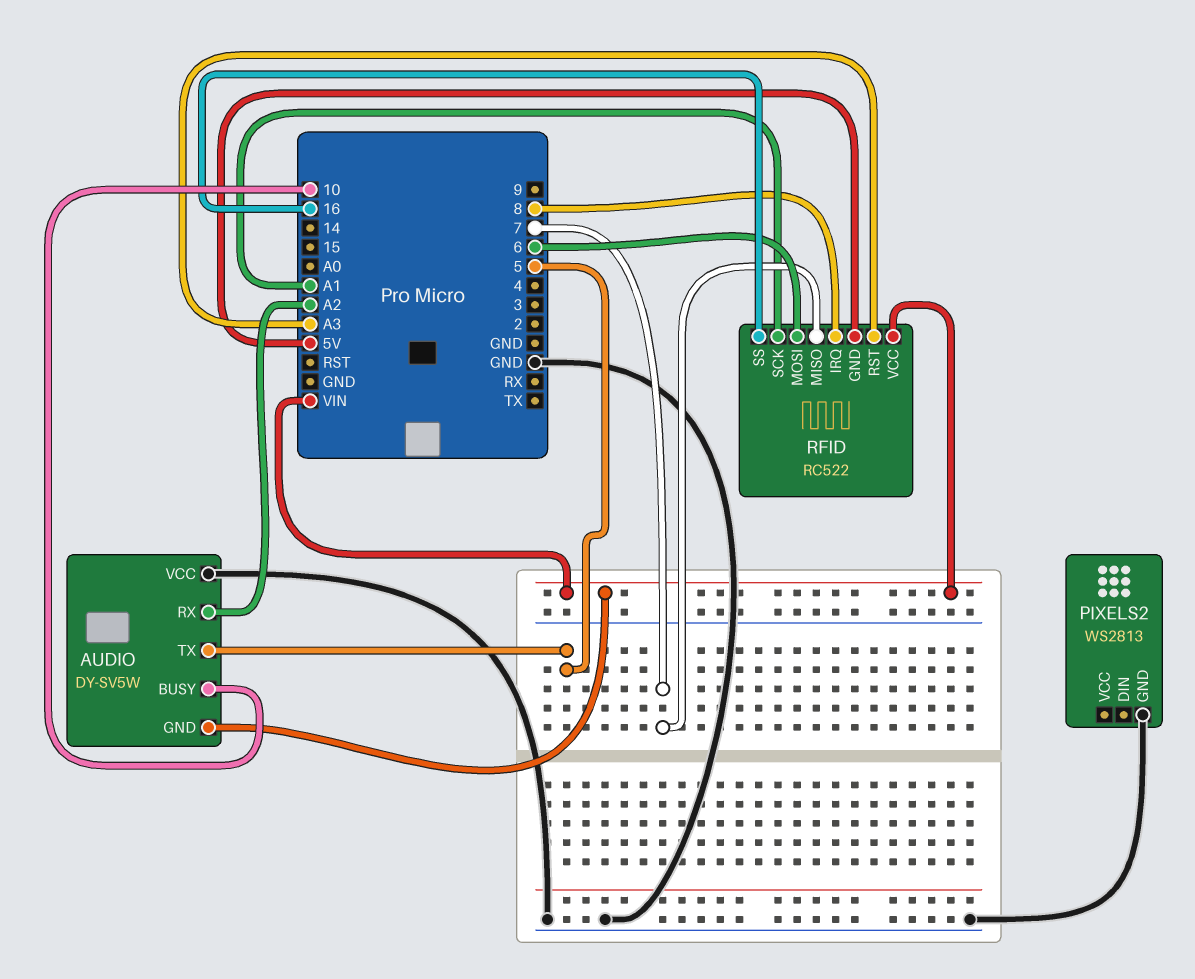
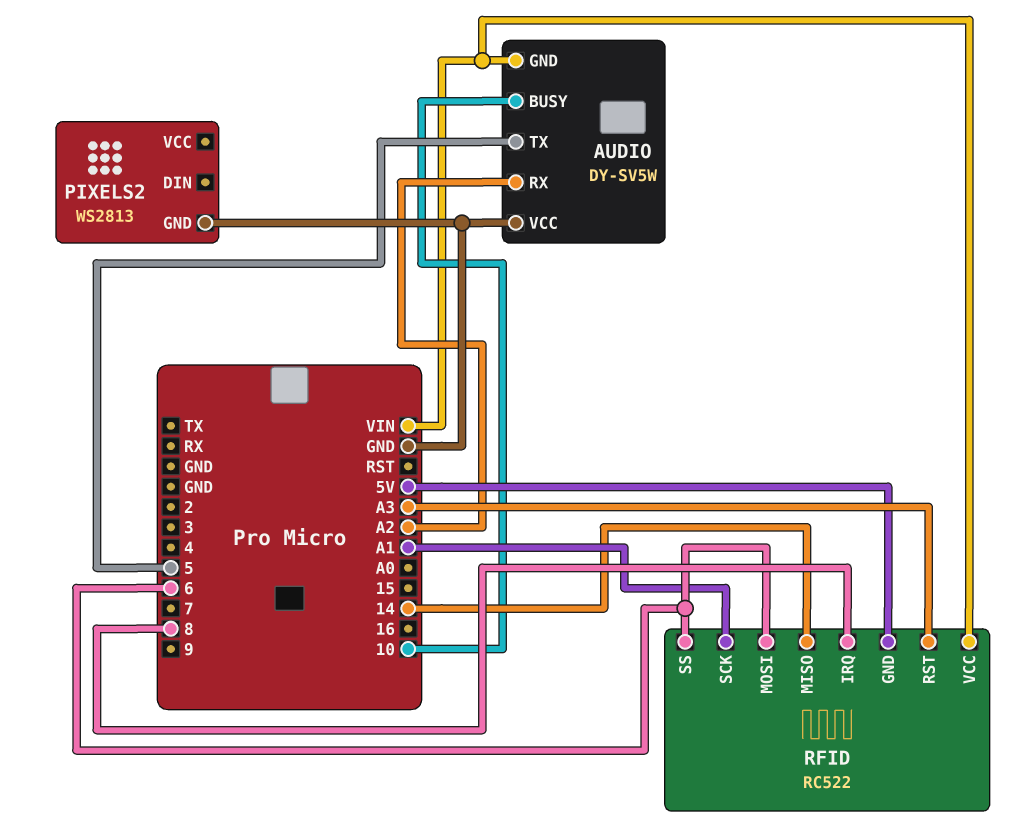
RFID pin MISO: 7 -> 14
RFID pin SS: 16 -> 6

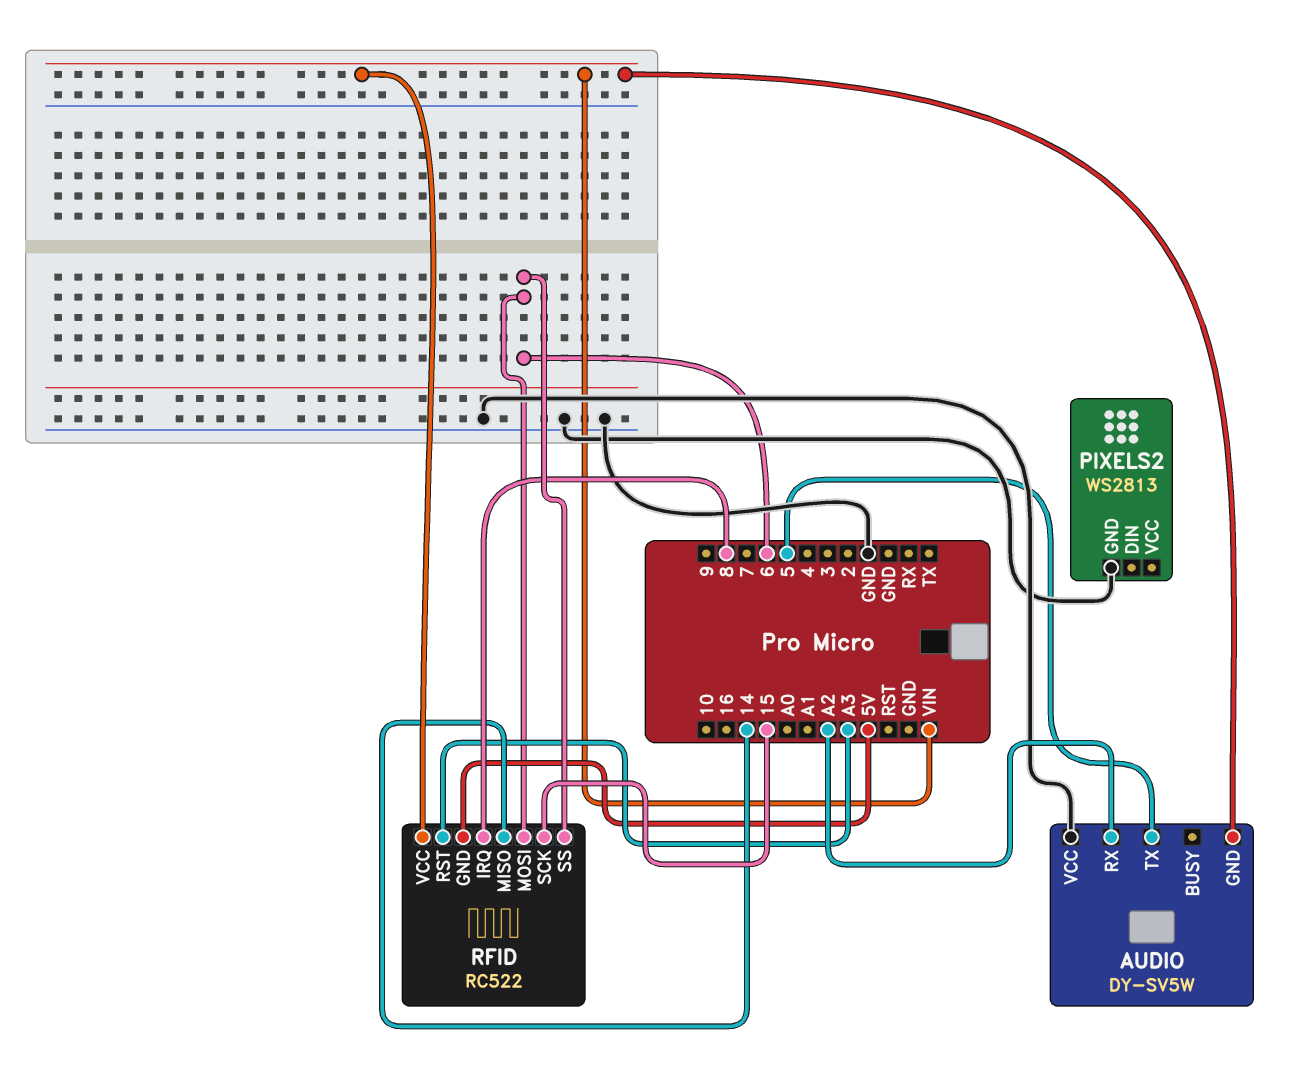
AUDIO pin BUSY: 10 -> none
RFID pin SCK: A1 -> 15

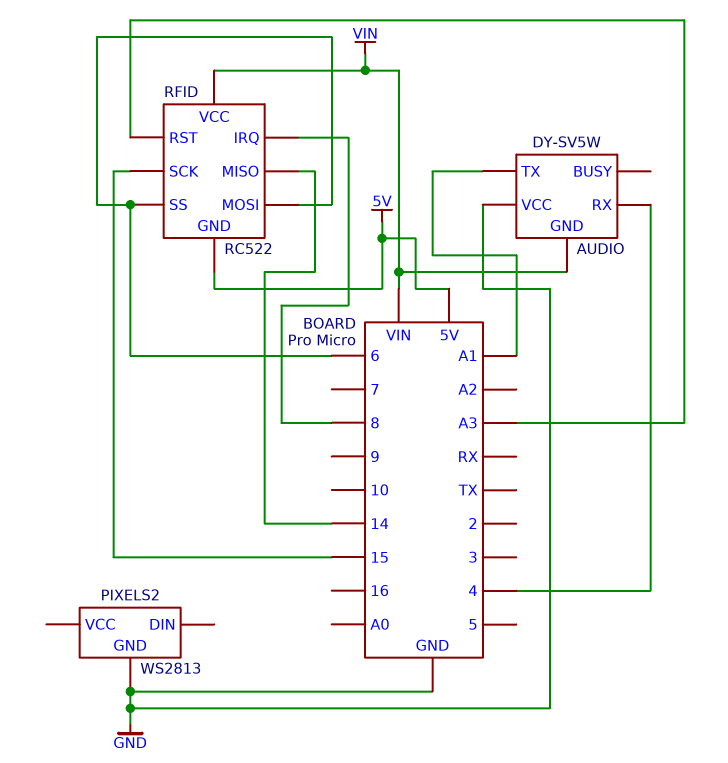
AUDIO pin RX: A2 -> 4
AUDIO pin TX: 5 -> A1

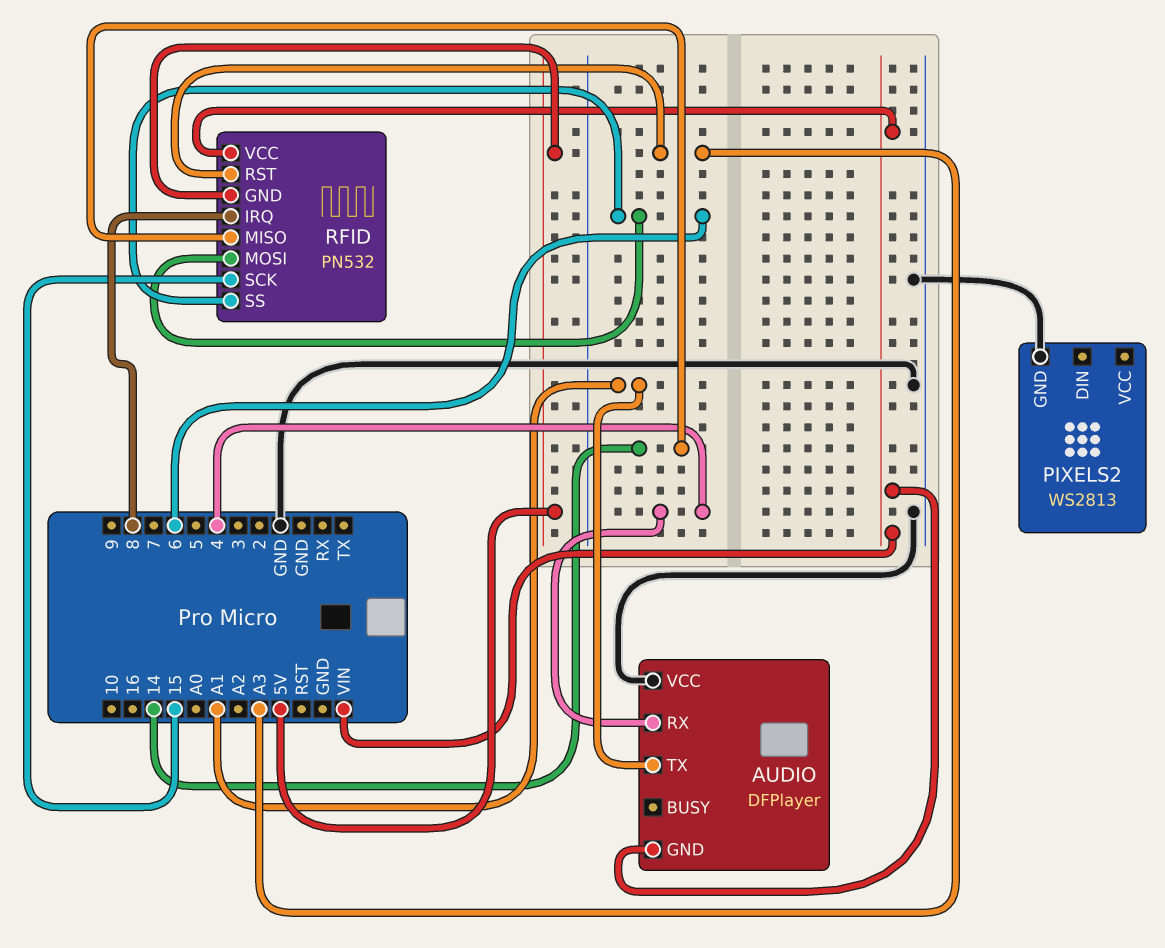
AUDIO: DY-SV5W -> DFPlayer
RFID: RC522 -> PN532

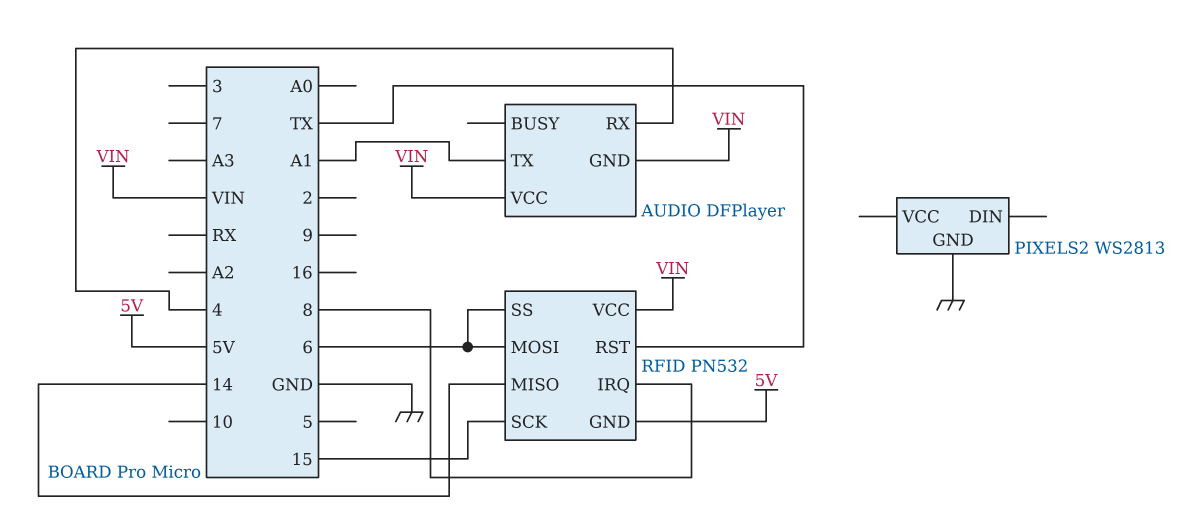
AUDIO pin VCC: GND -> VIN
RFID pin RST: A3 -> TX

